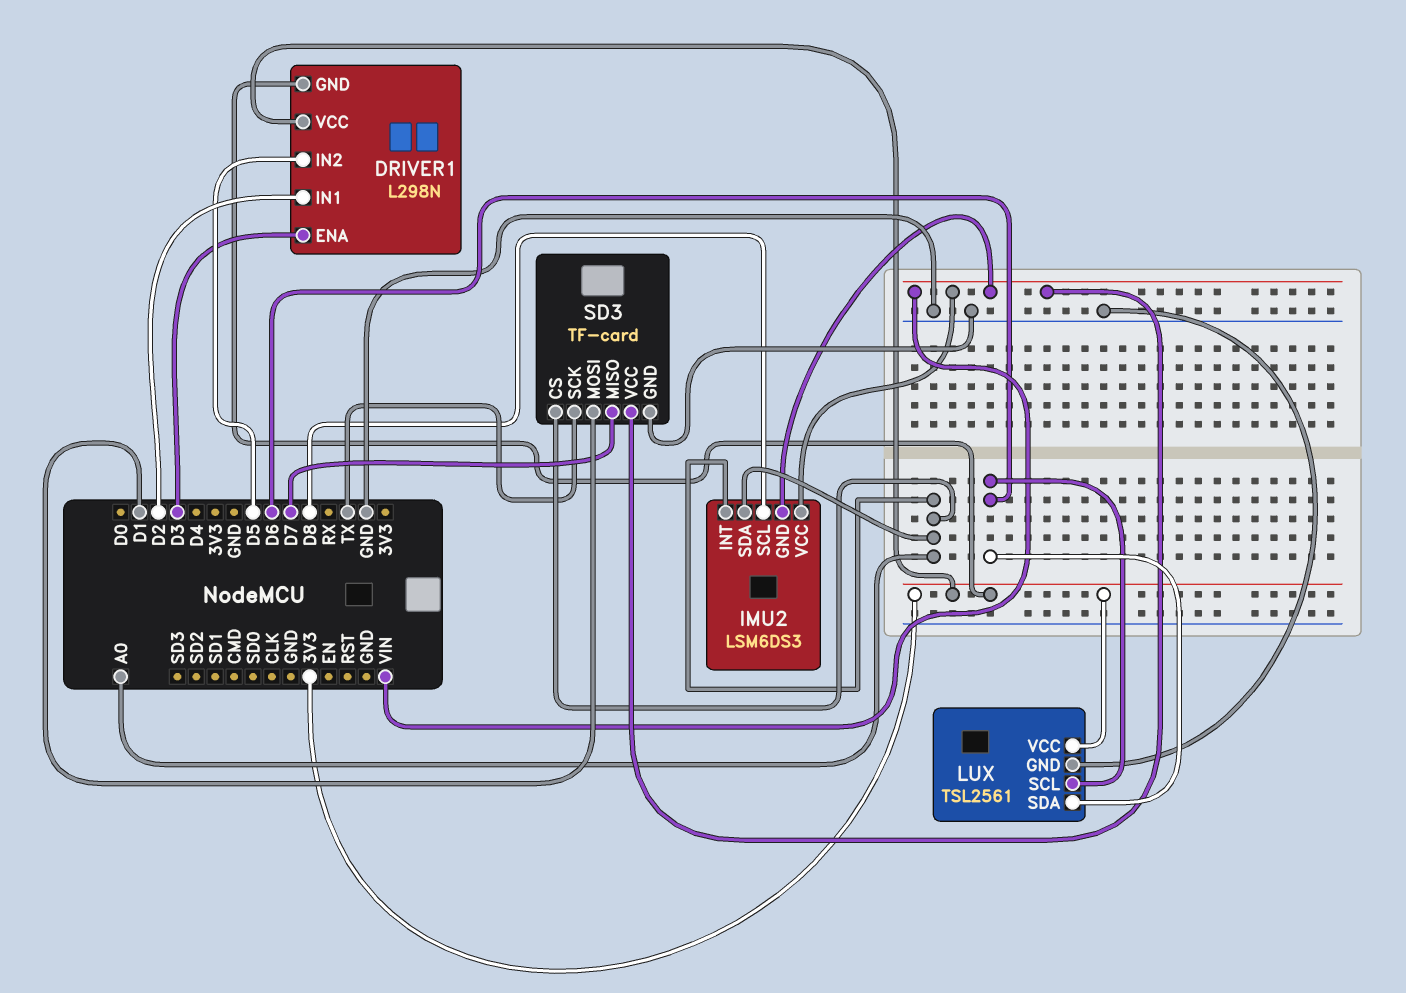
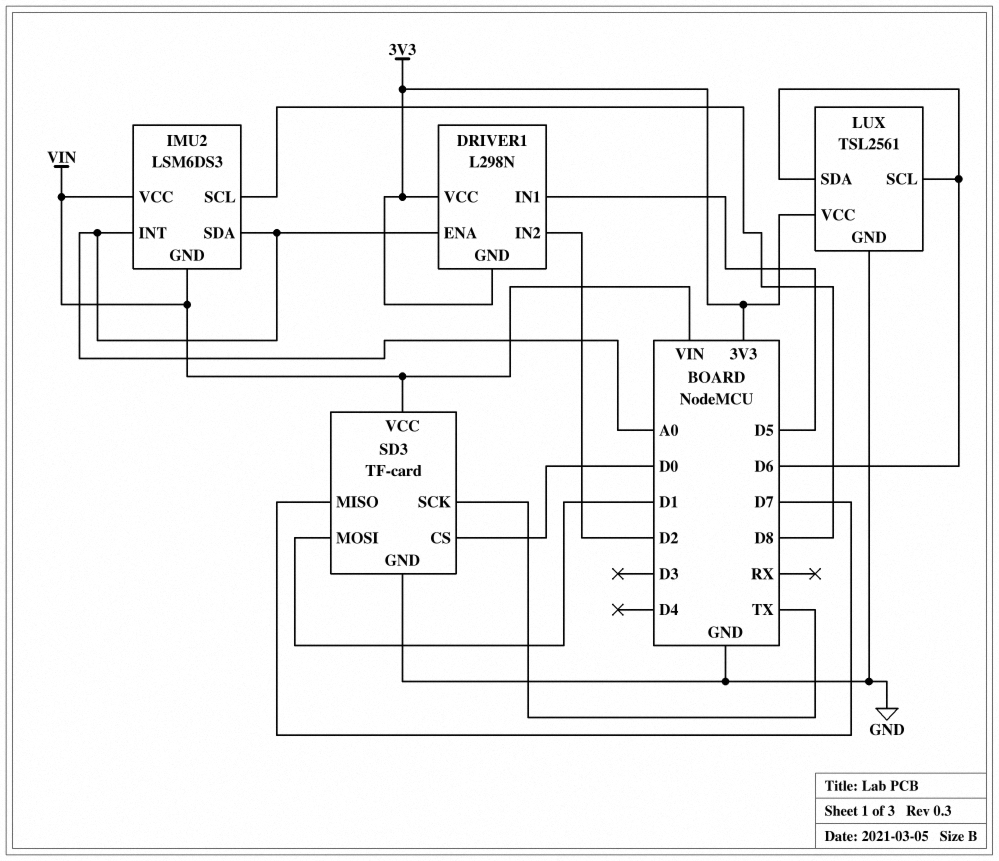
DRIVER1 pin ENA: D3 -> A0
DRIVER1 pin IN1: D2 -> D5
DRIVER1 pin IN2: D5 -> D2
SD3 pin CS: A0 -> D0

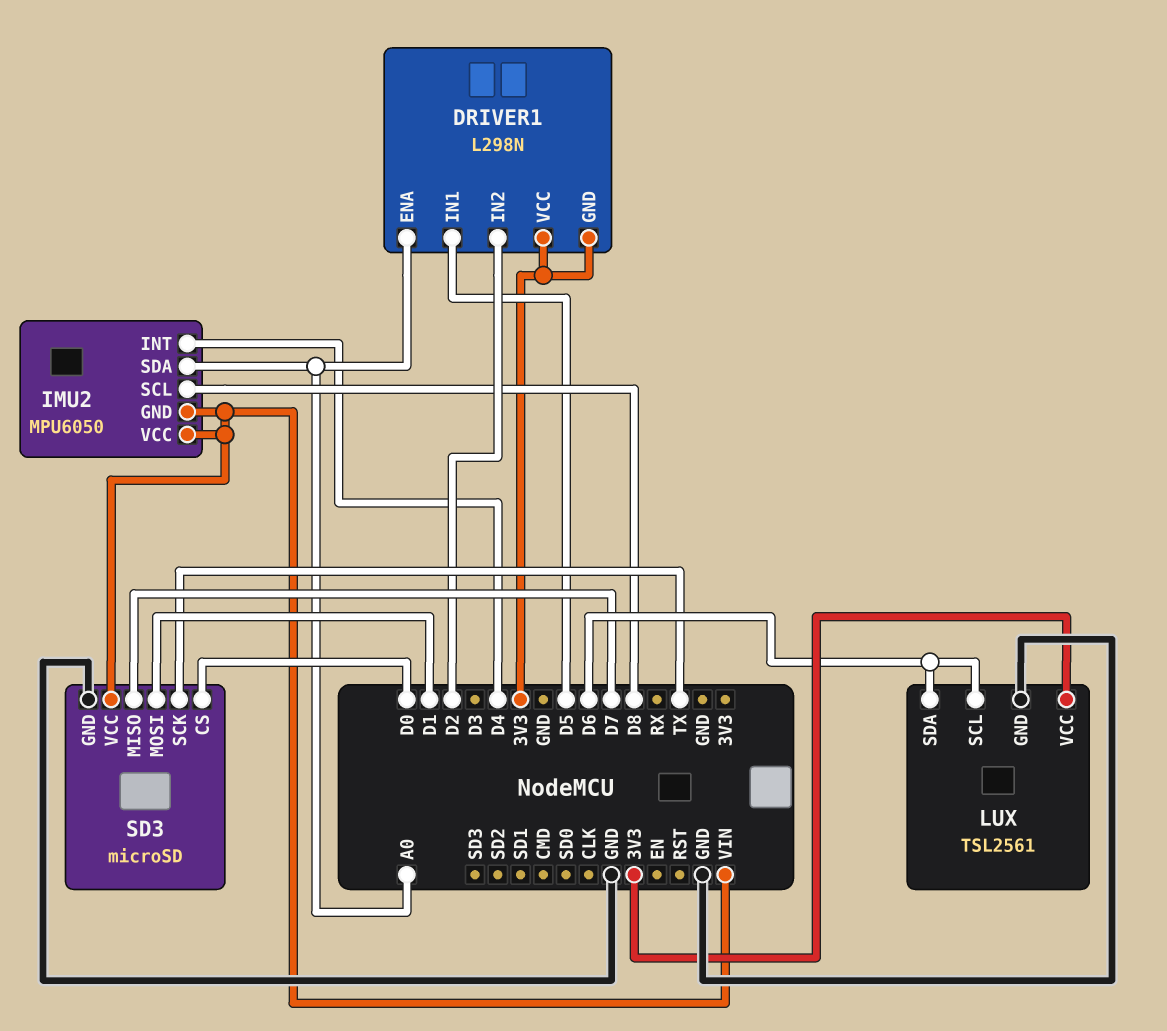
IMU2: LSM6DS3 -> MPU6050
IMU2 pin INT: A0 -> D4
SD3: TF-card -> microSD

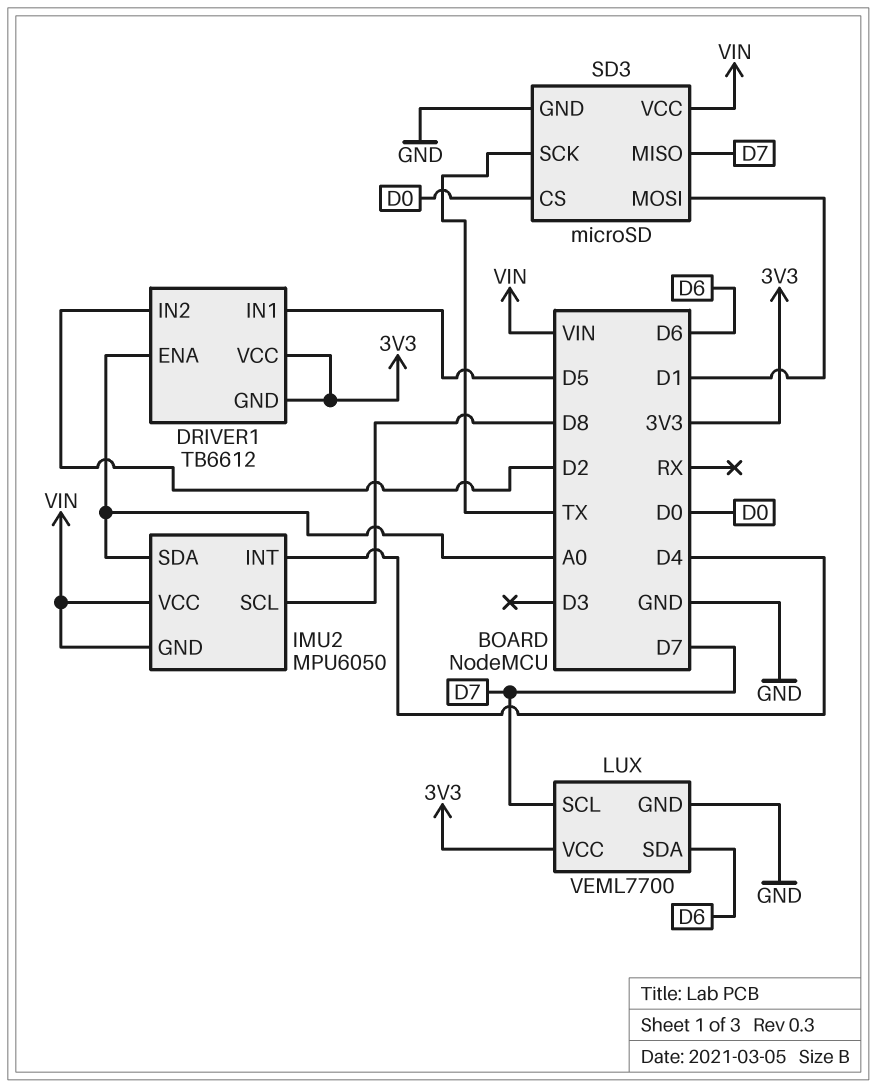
DRIVER1: L298N -> TB6612
LUX: TSL2561 -> VEML7700
LUX pin SCL: D6 -> D7

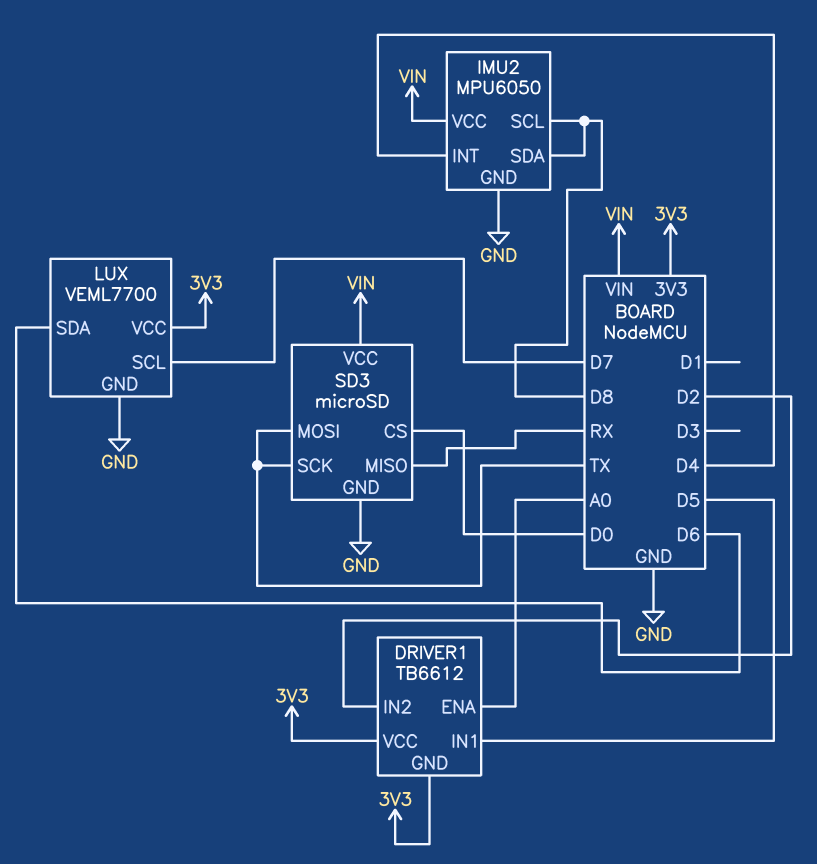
IMU2 pin GND: VIN -> GND
IMU2 pin SDA: A0 -> D8
SD3 pin MISO: D7 -> RX
SD3 pin MOSI: D1 -> TX

